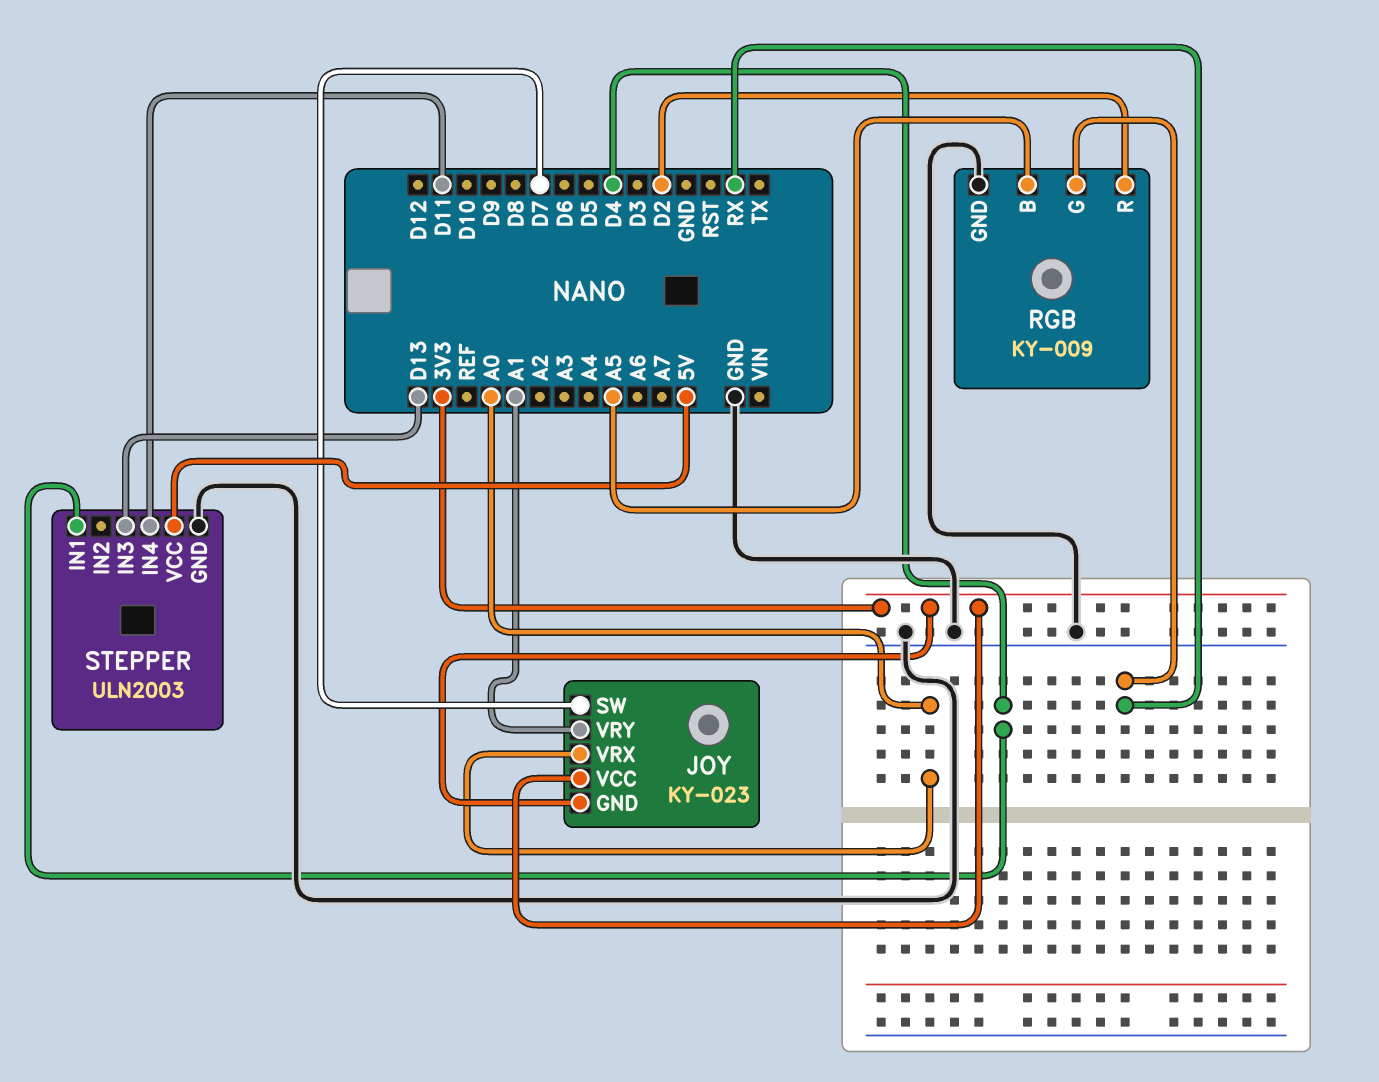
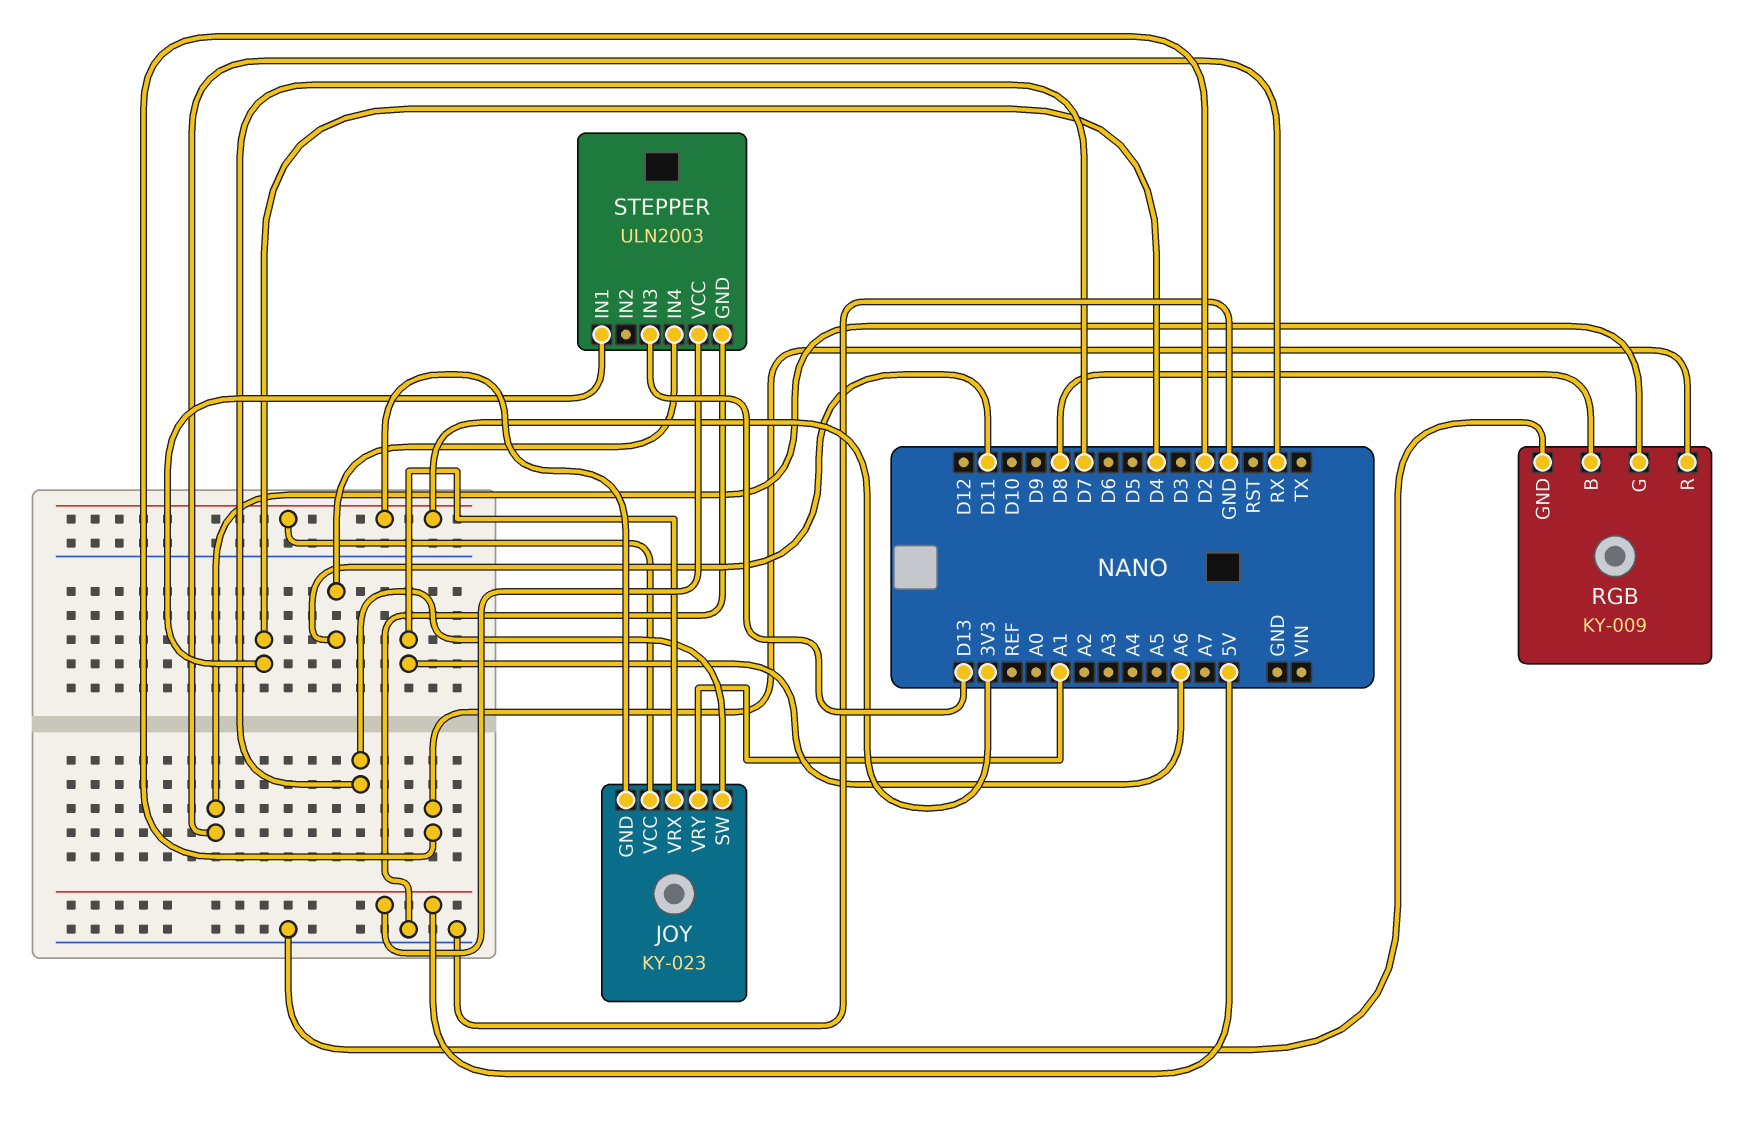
JOY pin VRX: A0 -> A6
RGB pin B: A5 -> D8

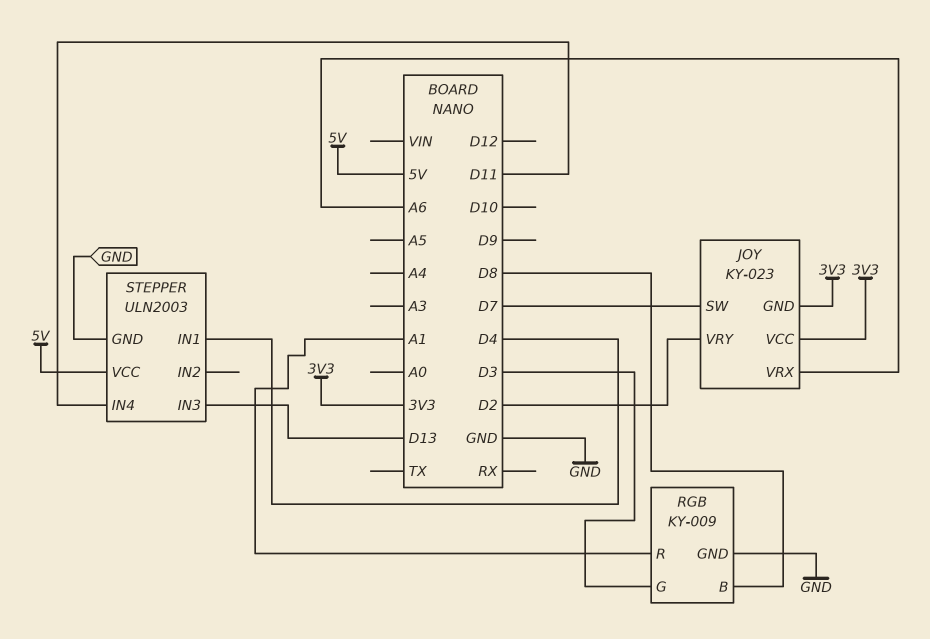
JOY pin VRY: A1 -> D2
RGB pin G: RX -> D3
RGB pin R: D2 -> A1

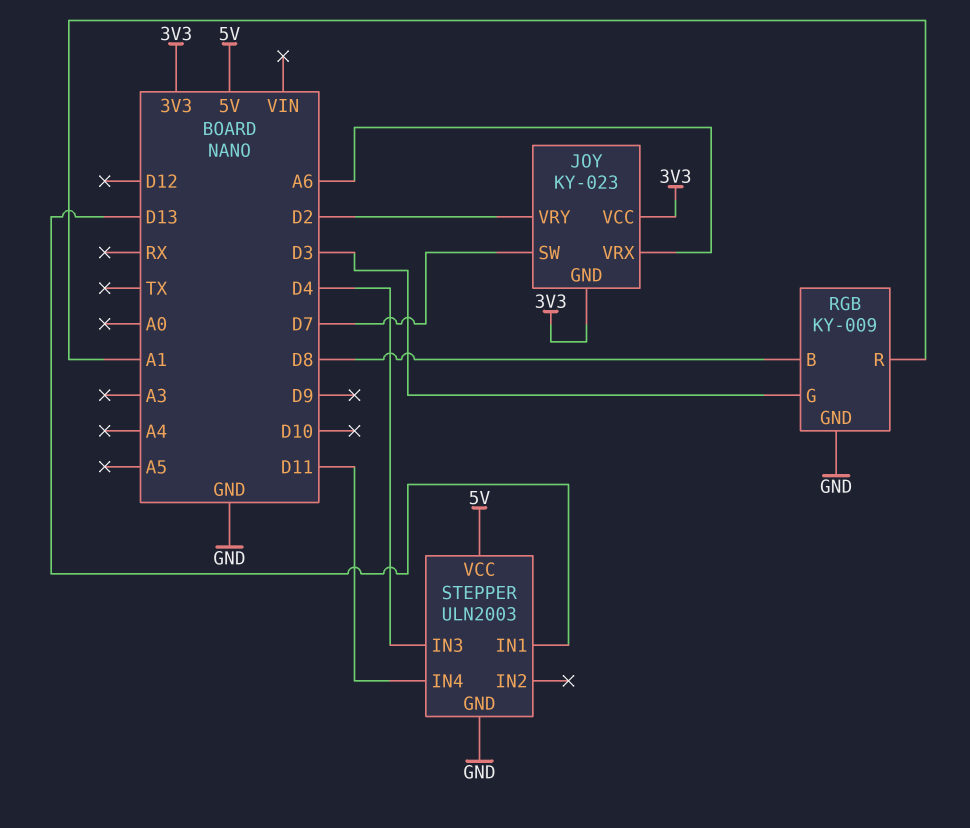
STEPPER pin IN1: D4 -> D13
STEPPER pin IN3: D13 -> D4

